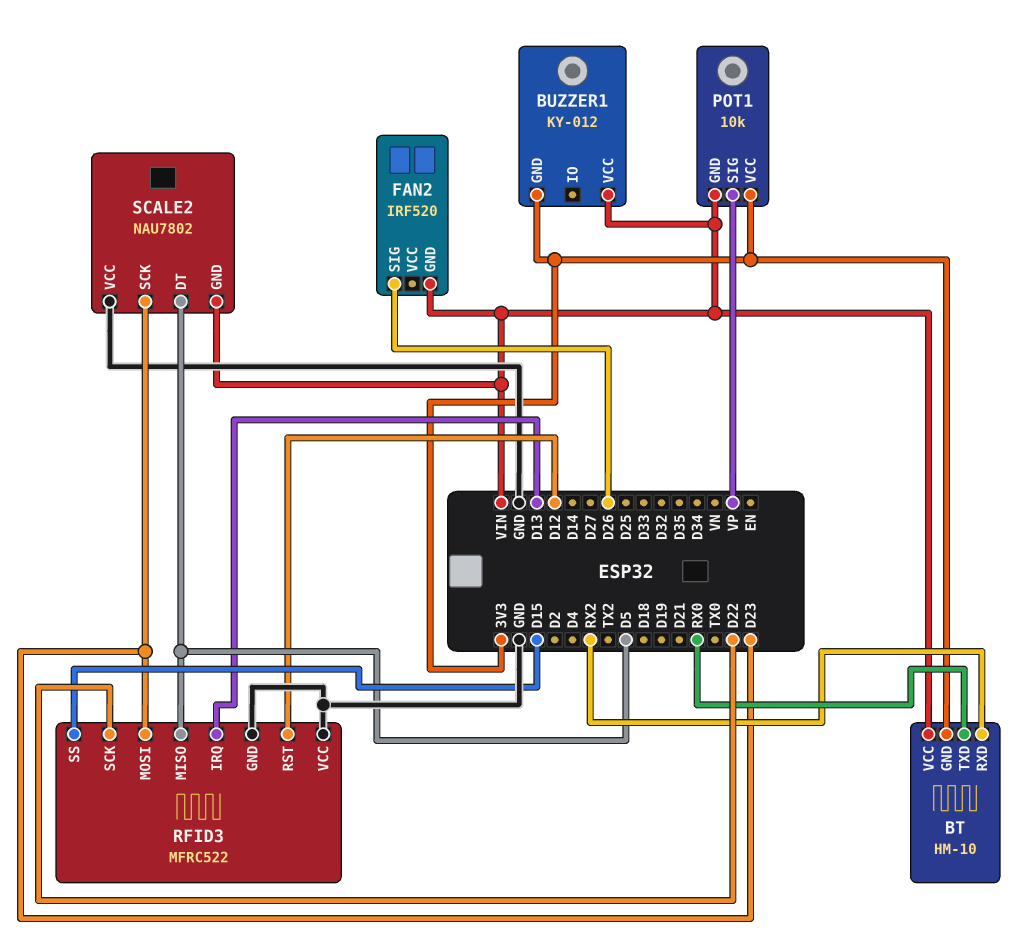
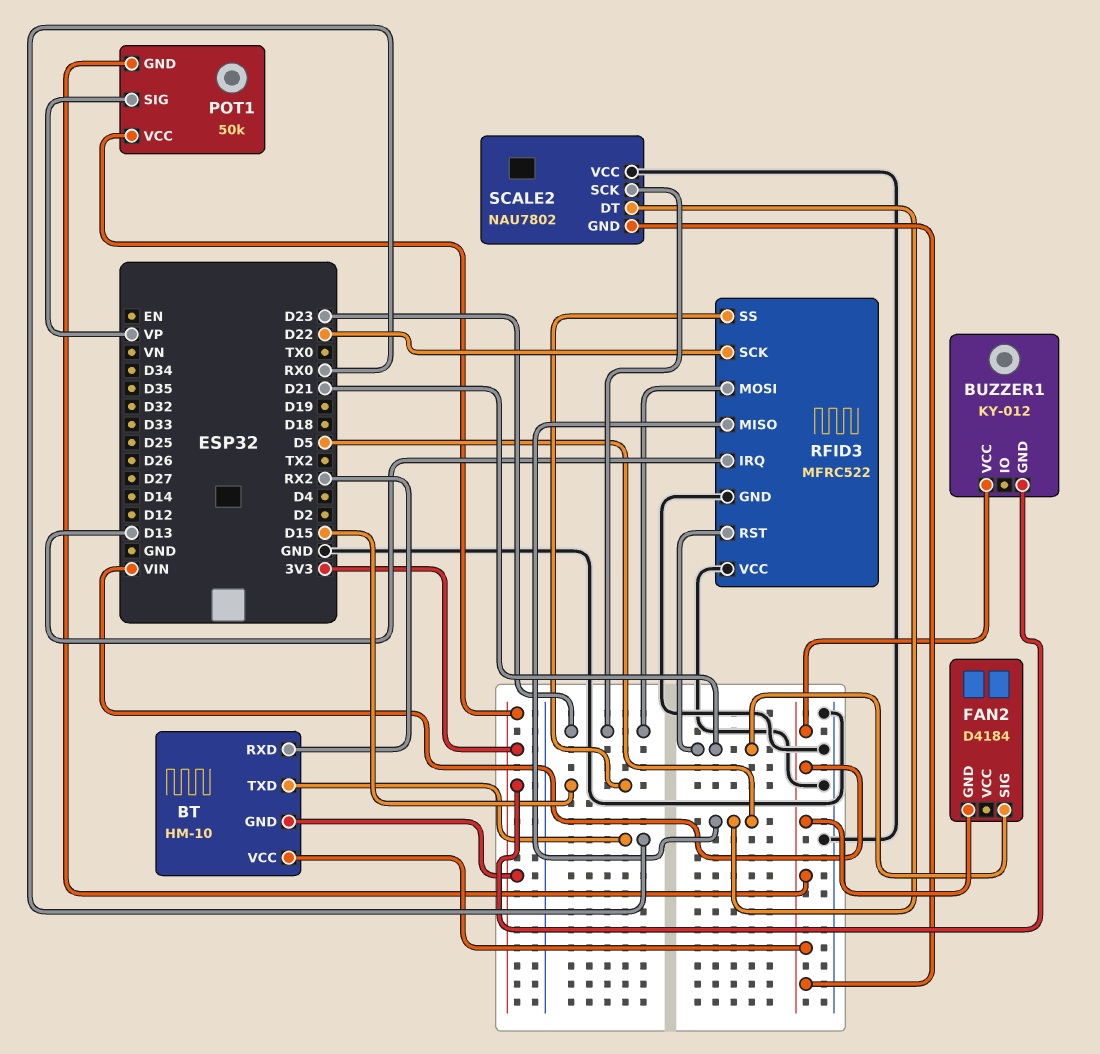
FAN2: IRF520 -> D4184
FAN2 pin SIG: D26 -> D21
POT1: 10k -> 50k
RFID3 pin RST: D12 -> D21

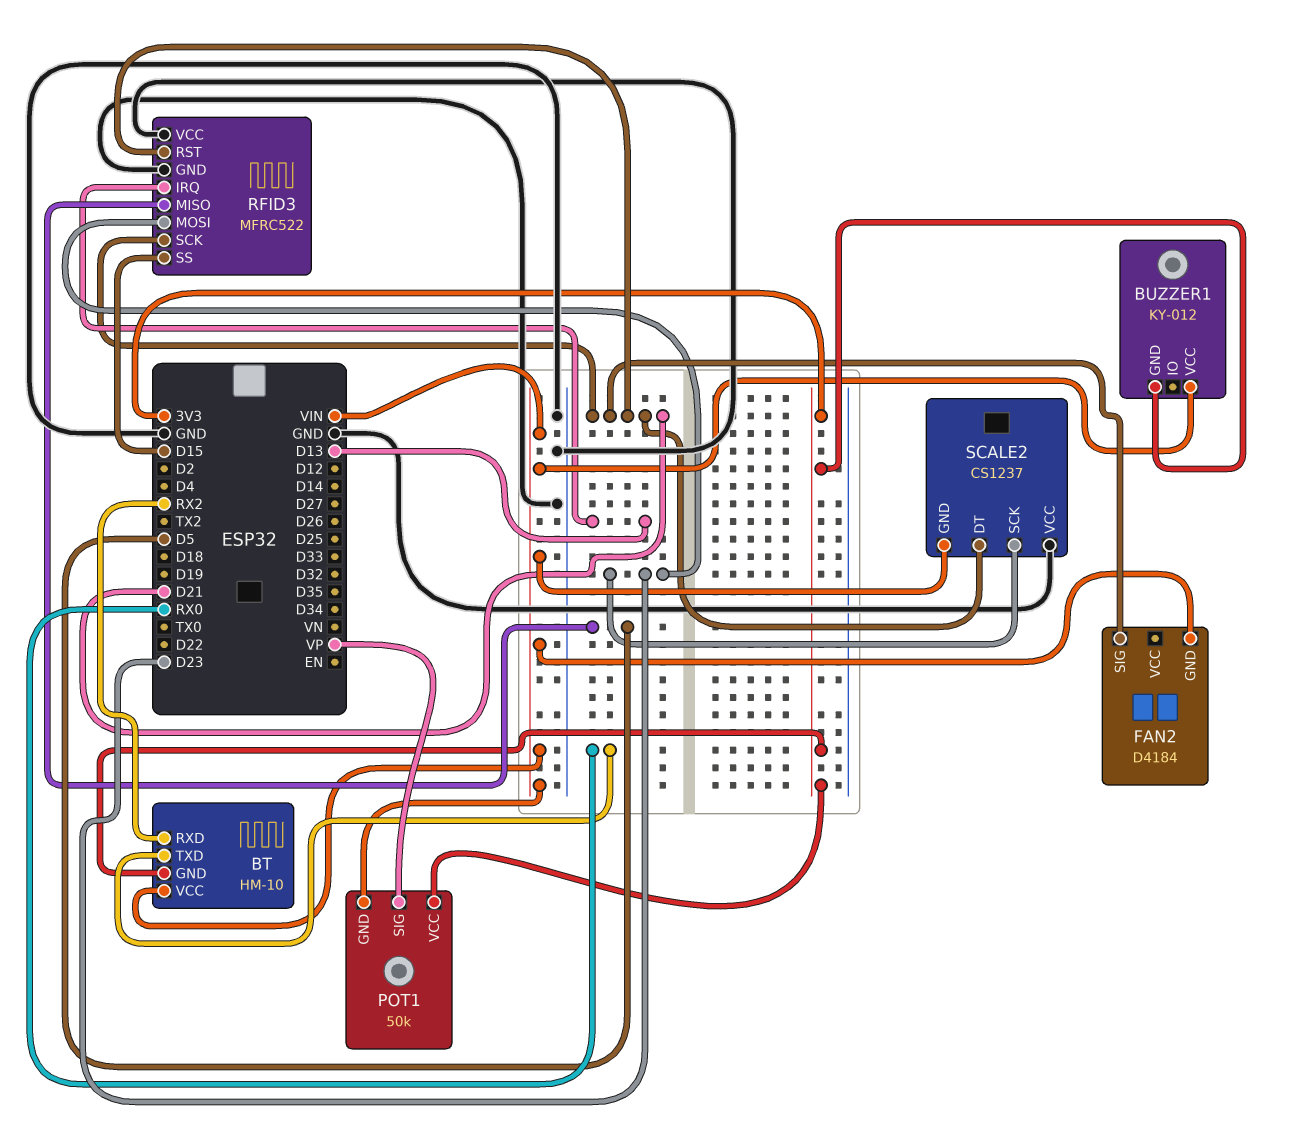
RFID3 pin SCK: D22 -> D21
SCALE2: NAU7802 -> CS1237
SCALE2 pin DT: D5 -> D21

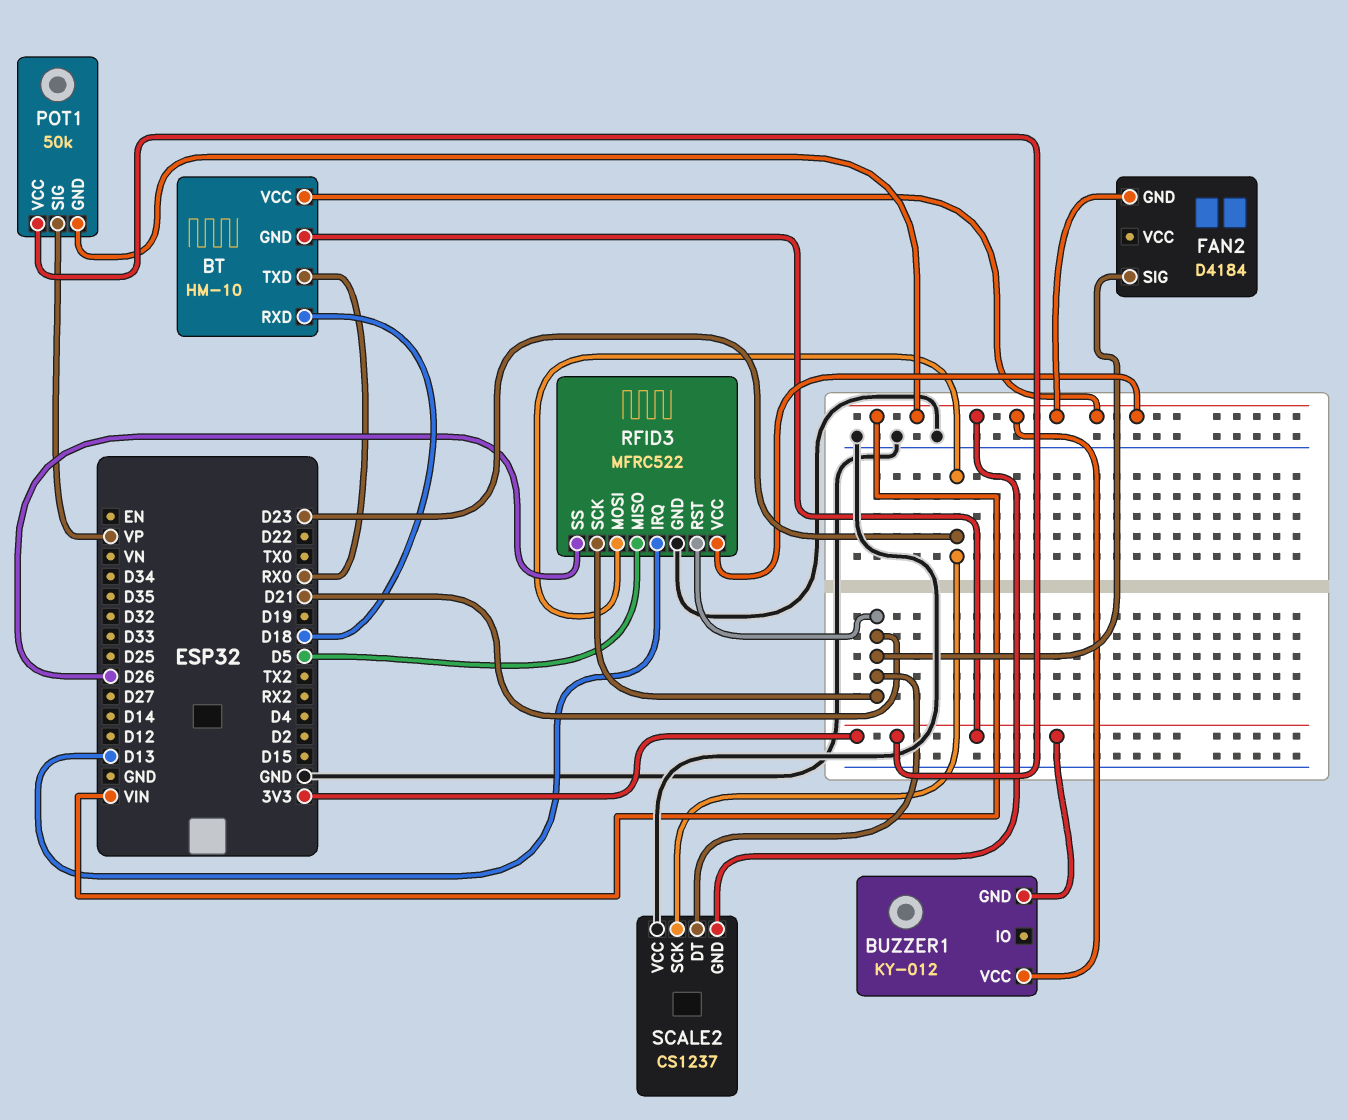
BT pin RXD: RX2 -> D18
RFID3 pin SS: D15 -> D26
RFID3 pin VCC: GND -> VIN

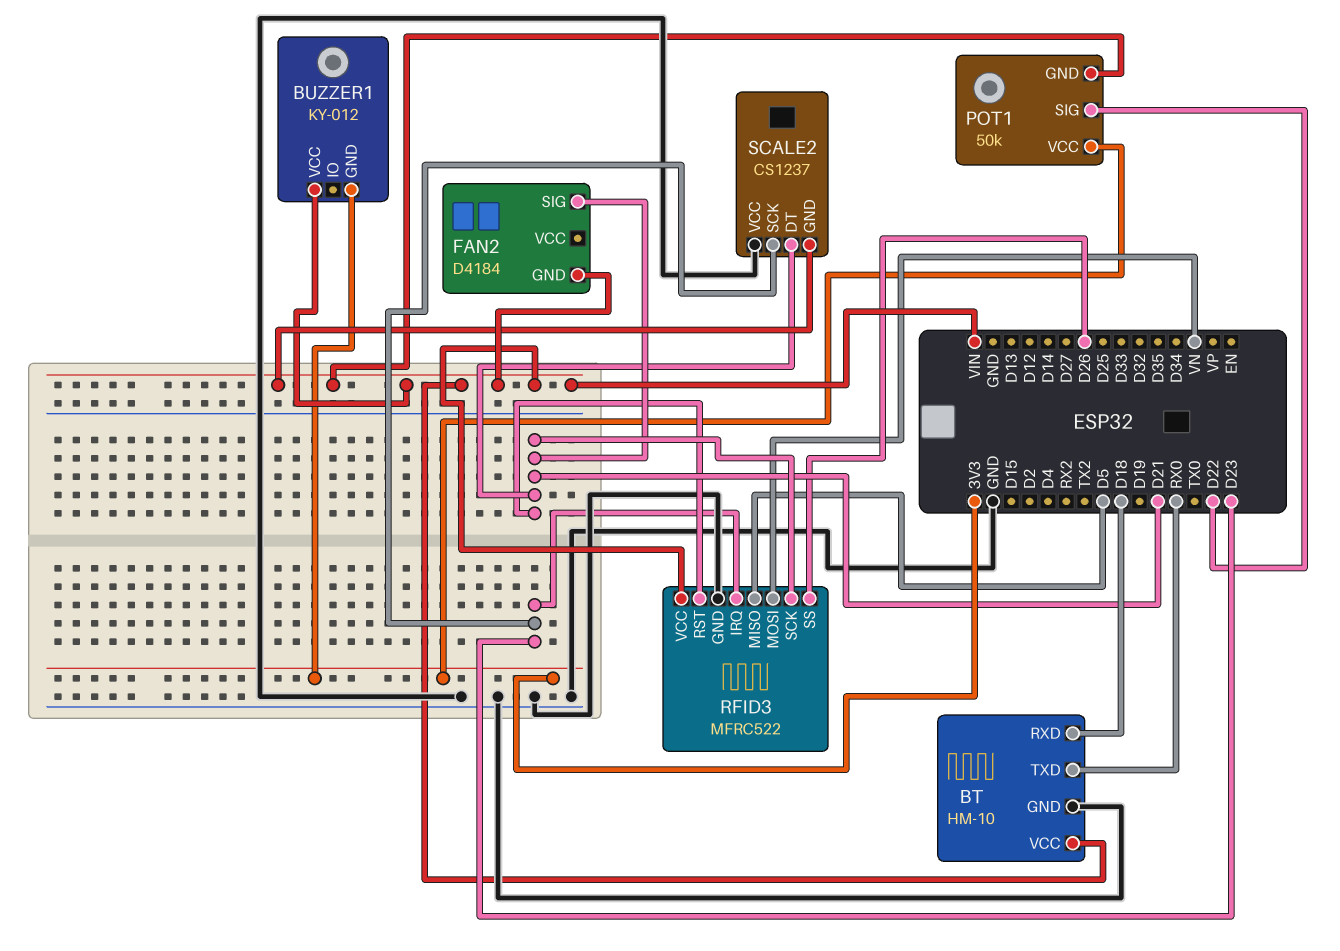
BT pin GND: 3V3 -> GND
POT1 pin SIG: VP -> D22
RFID3 pin IRQ: D13 -> D23
RFID3 pin MOSI: D23 -> VN

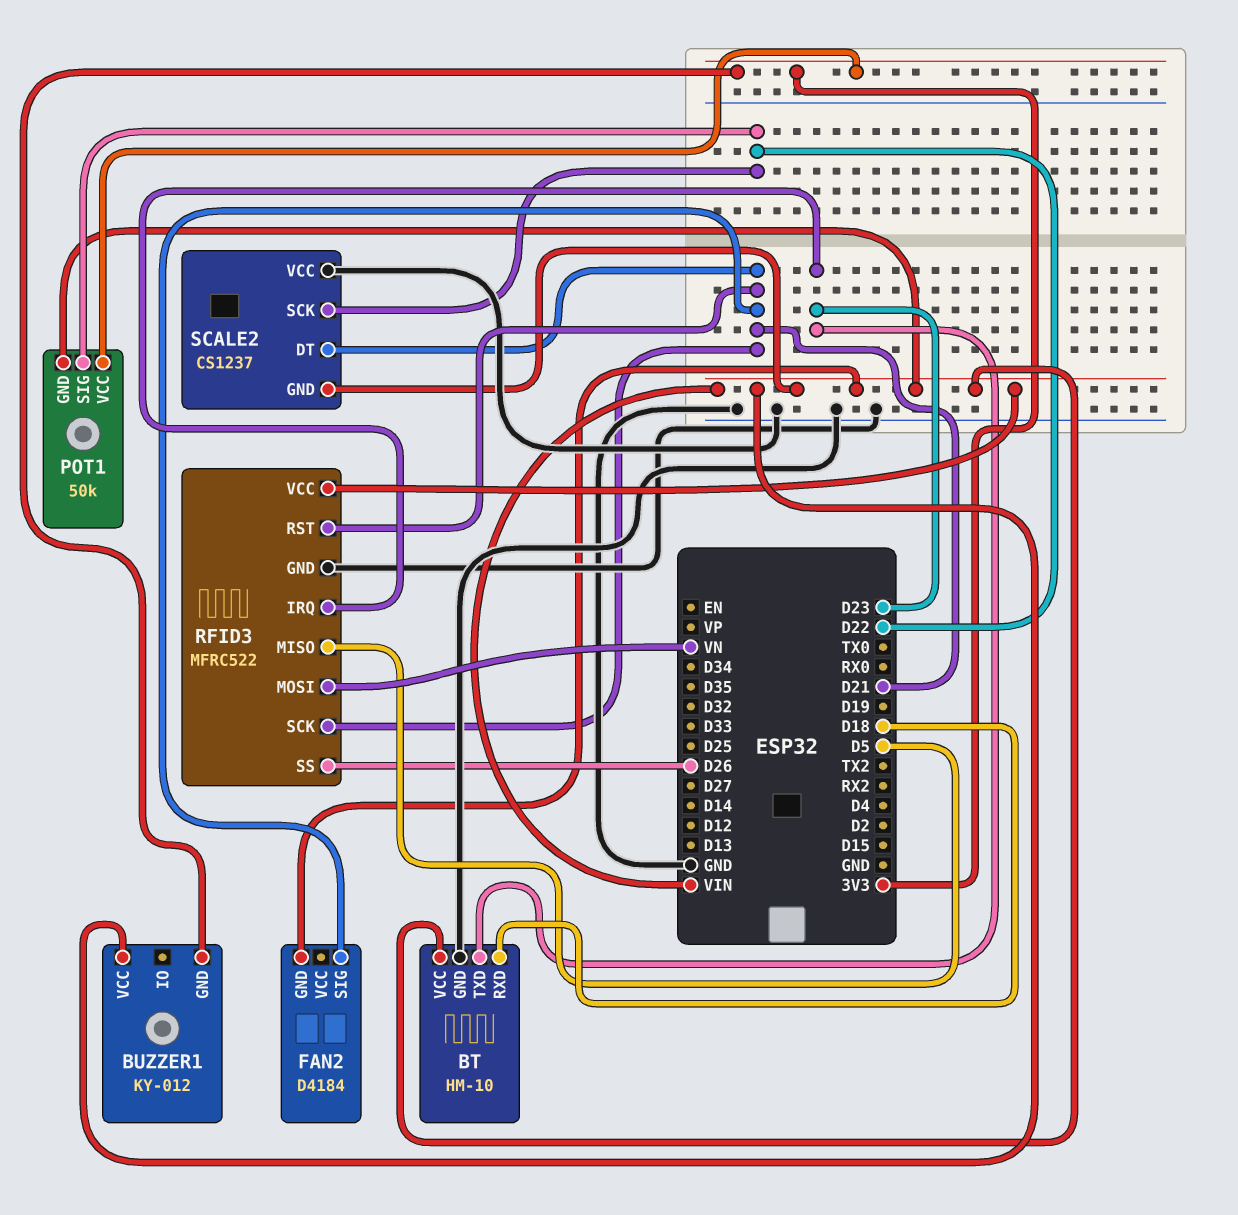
BT pin TXD: RX0 -> D23
SCALE2 pin SCK: D23 -> D22

